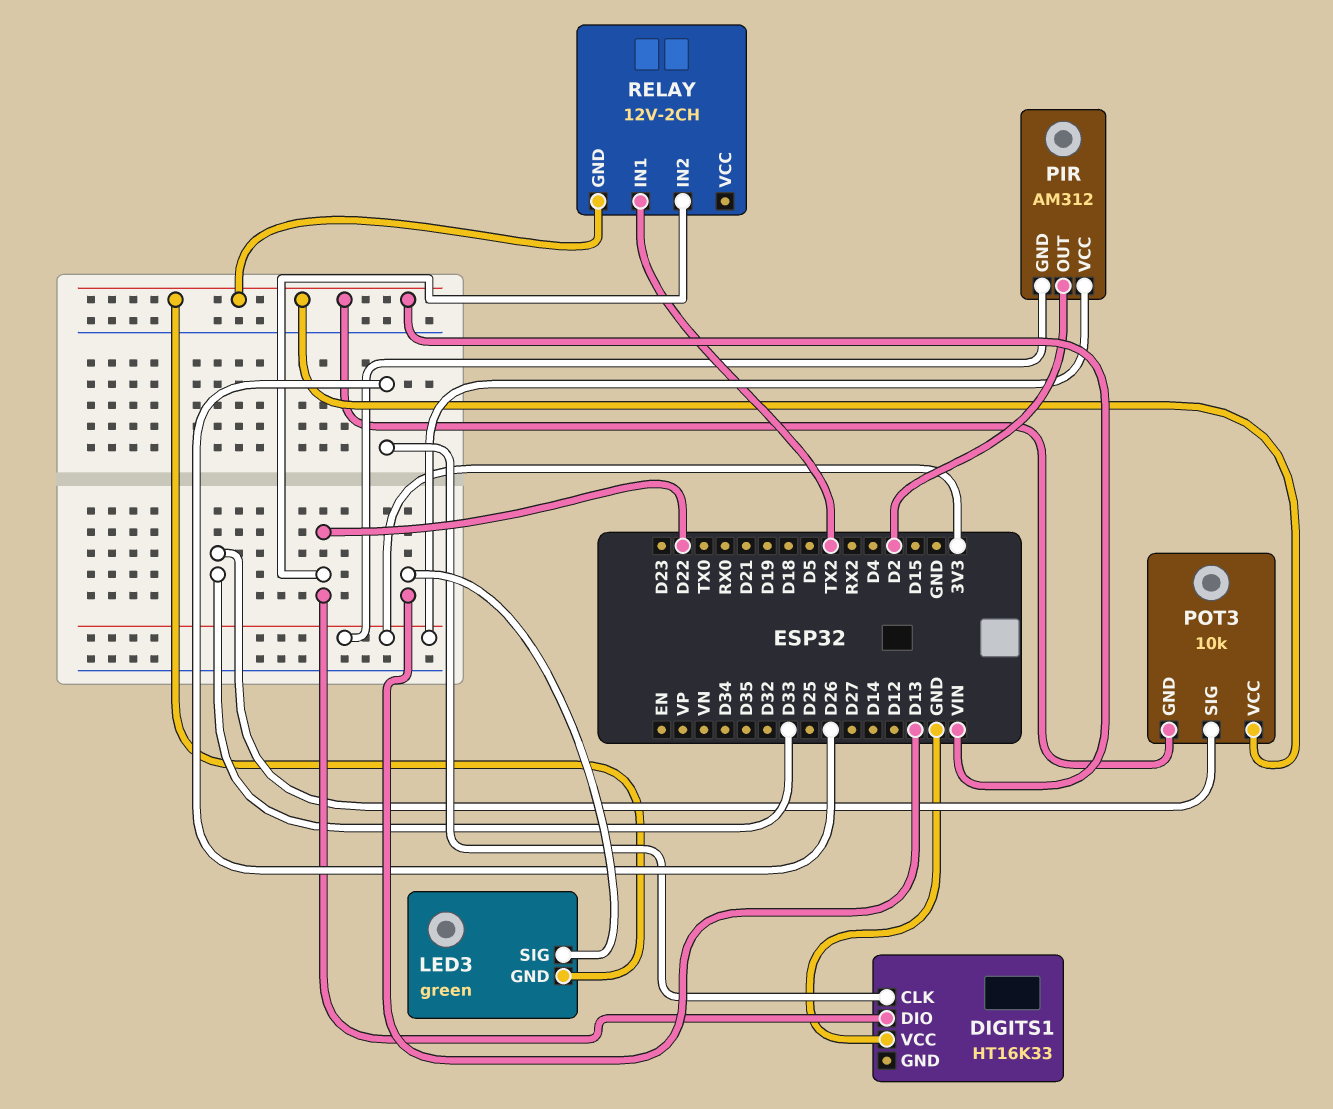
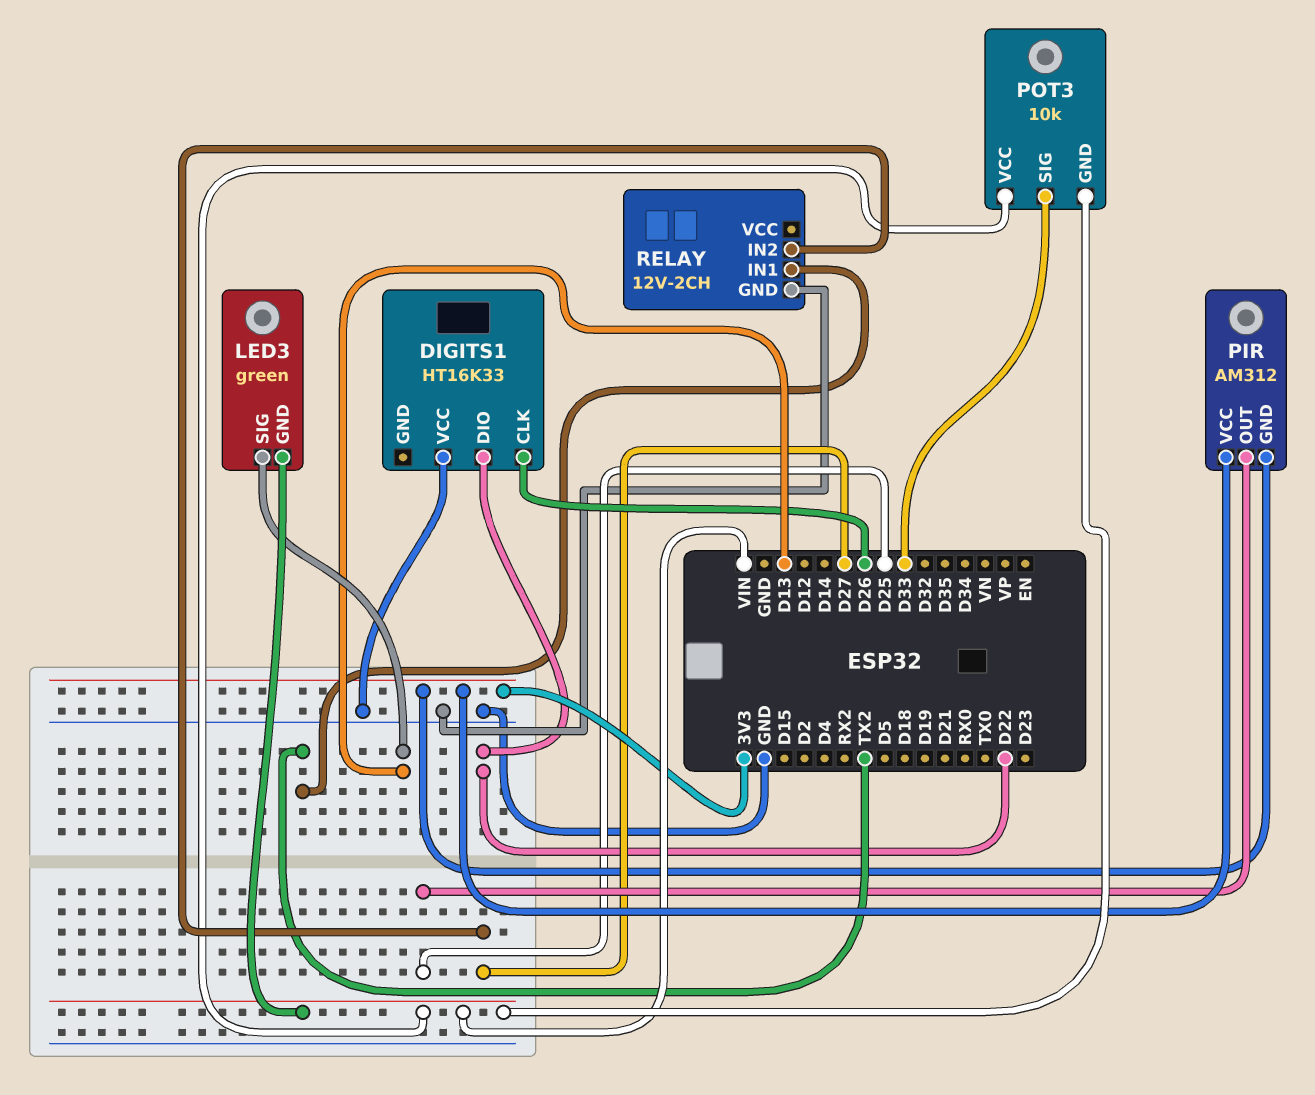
PIR pin OUT: D2 -> D25
RELAY pin GND: VIN -> GND
RELAY pin IN2: D22 -> D27

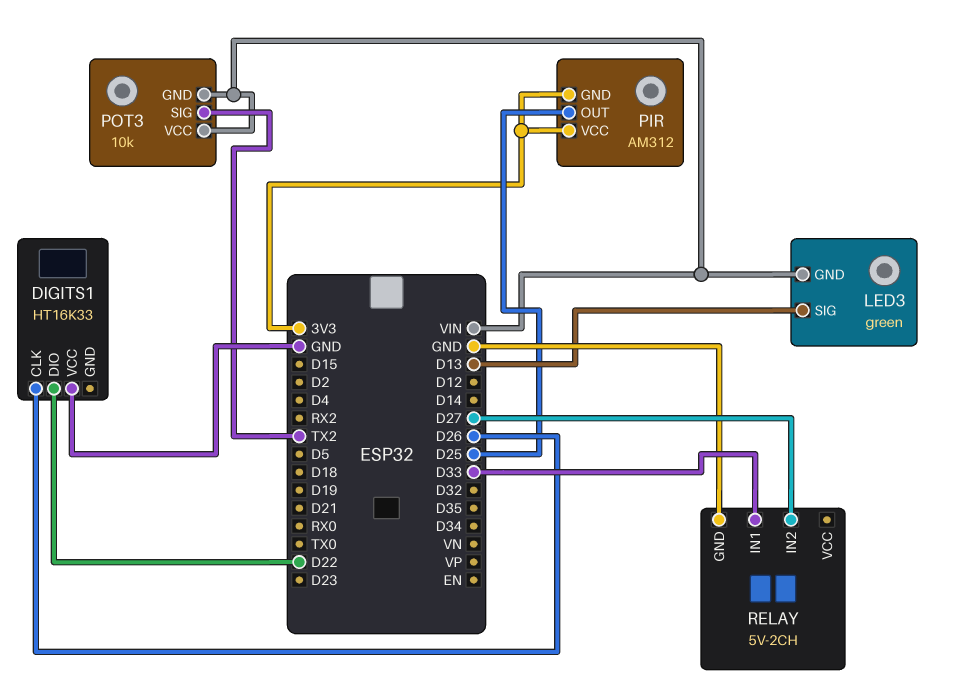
POT3 pin SIG: D33 -> TX2
RELAY: 12V-2CH -> 5V-2CH
RELAY pin IN1: TX2 -> D33

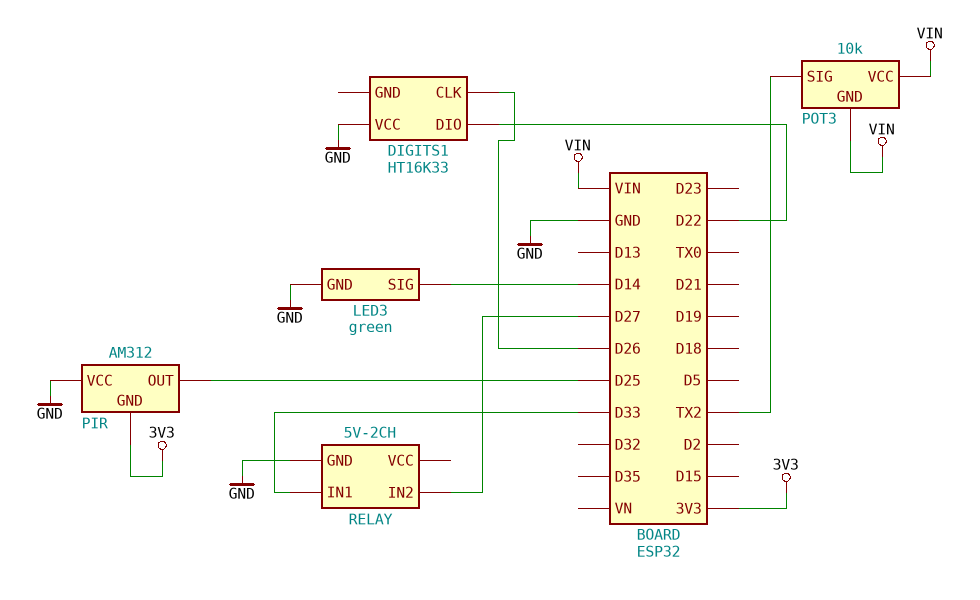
LED3 pin GND: VIN -> GND
LED3 pin SIG: D13 -> D14
PIR pin VCC: 3V3 -> GND

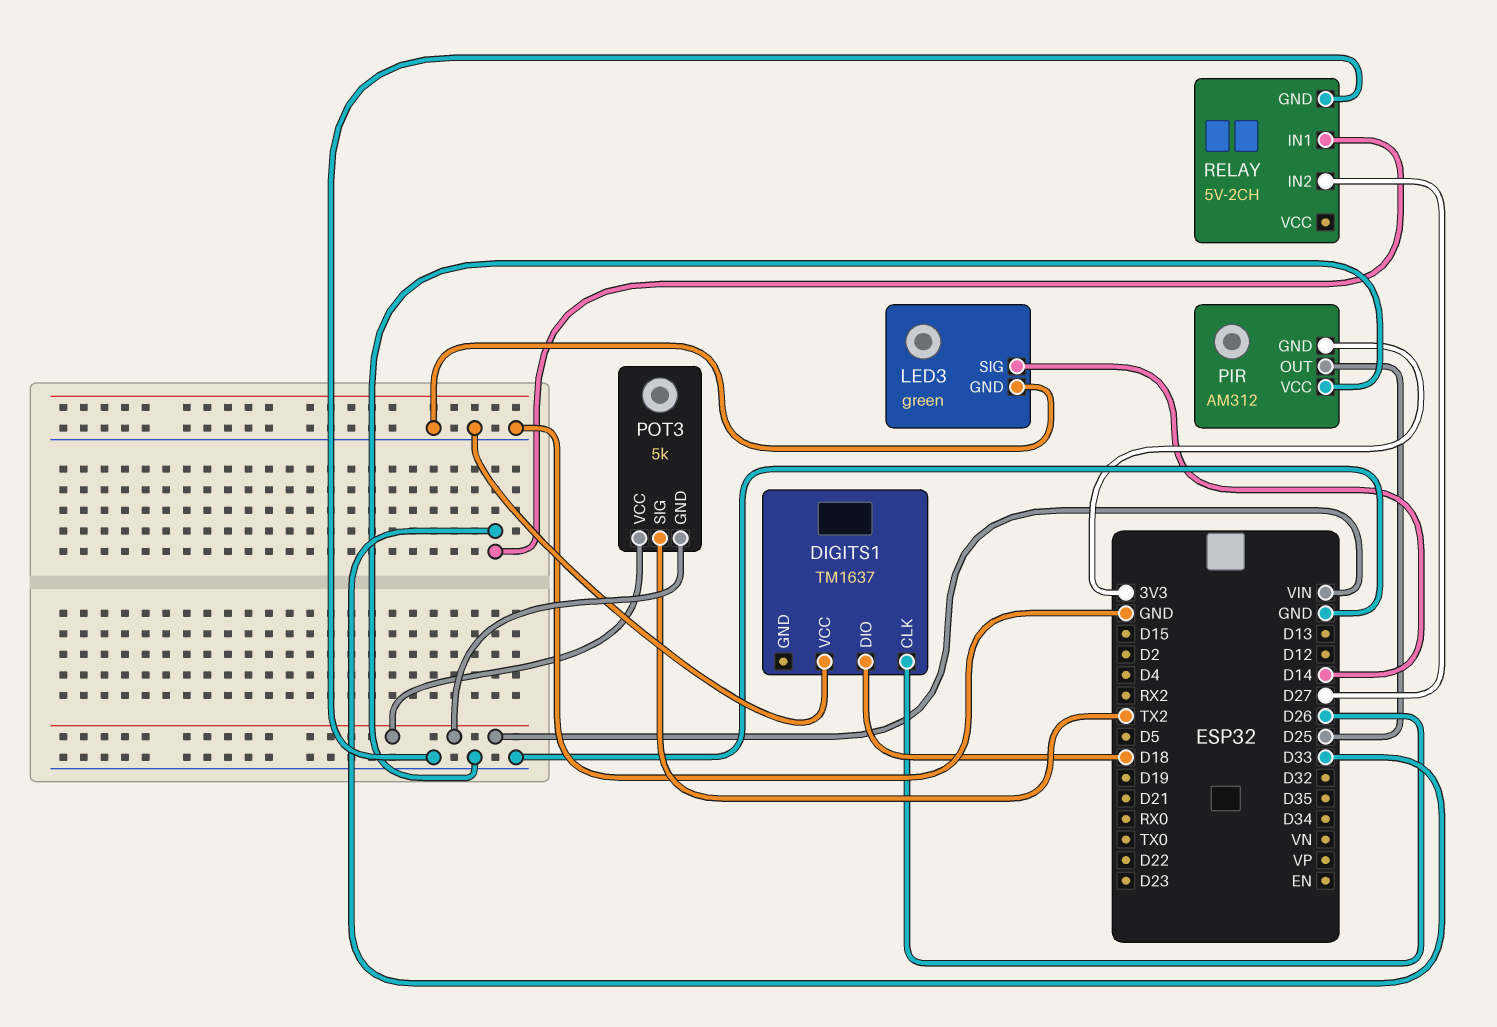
DIGITS1: HT16K33 -> TM1637
DIGITS1 pin DIO: D22 -> D18
POT3: 10k -> 5k

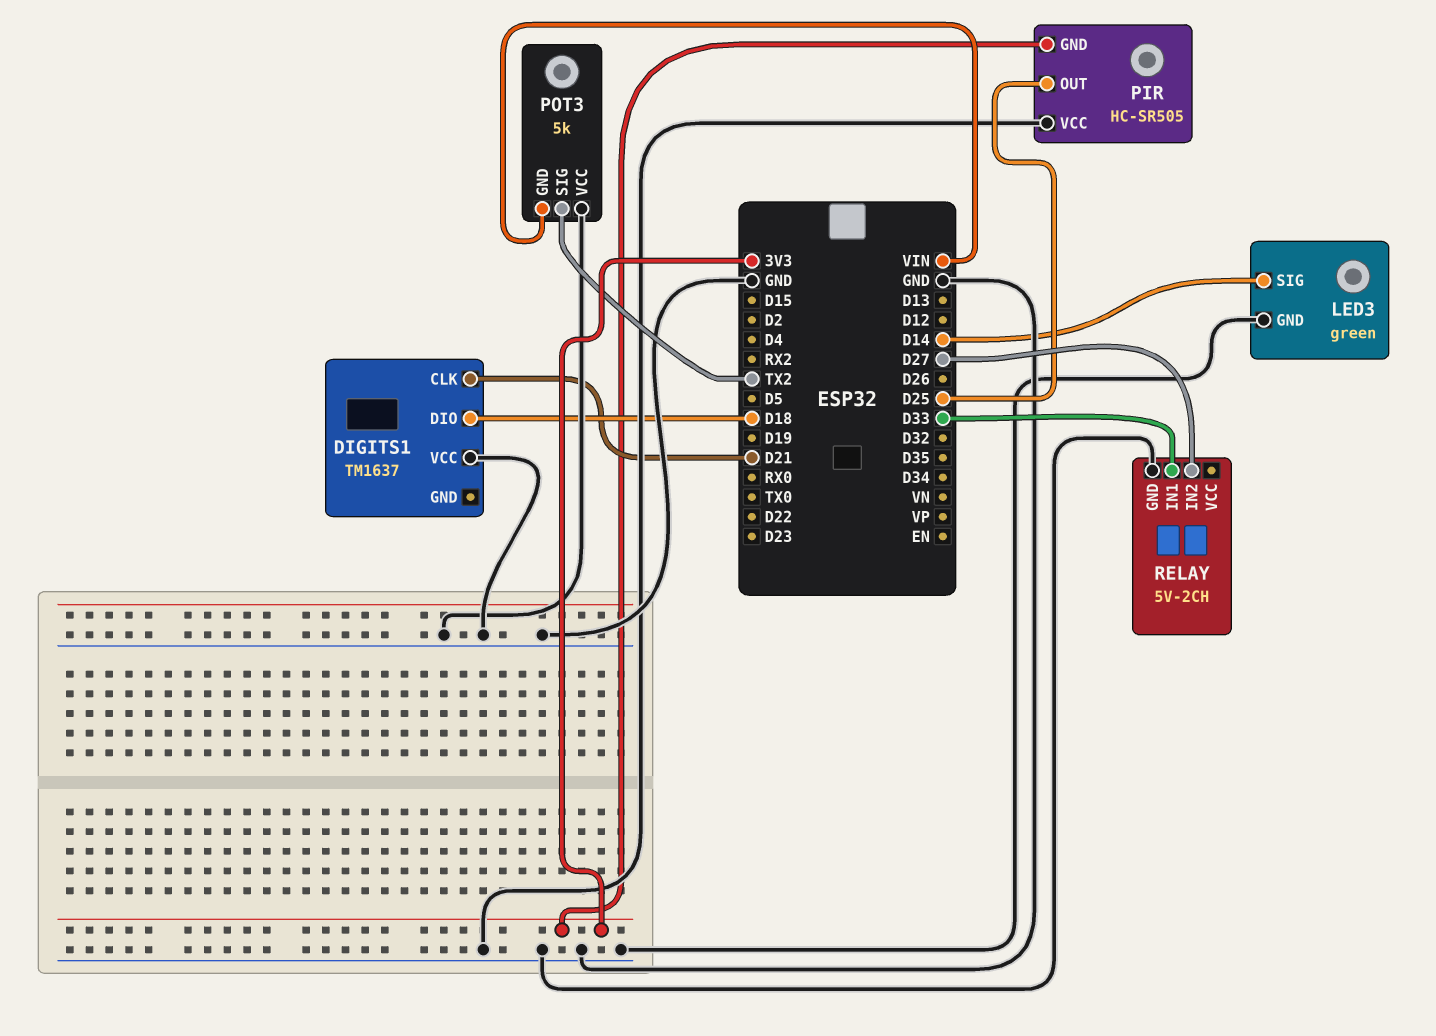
DIGITS1 pin CLK: D26 -> D21
PIR: AM312 -> HC-SR505
POT3 pin VCC: VIN -> GND

